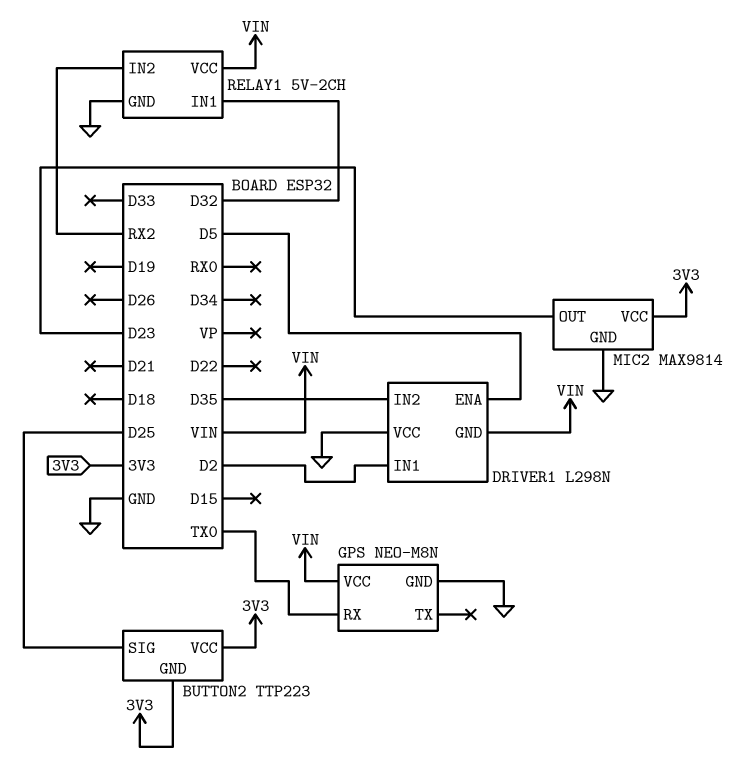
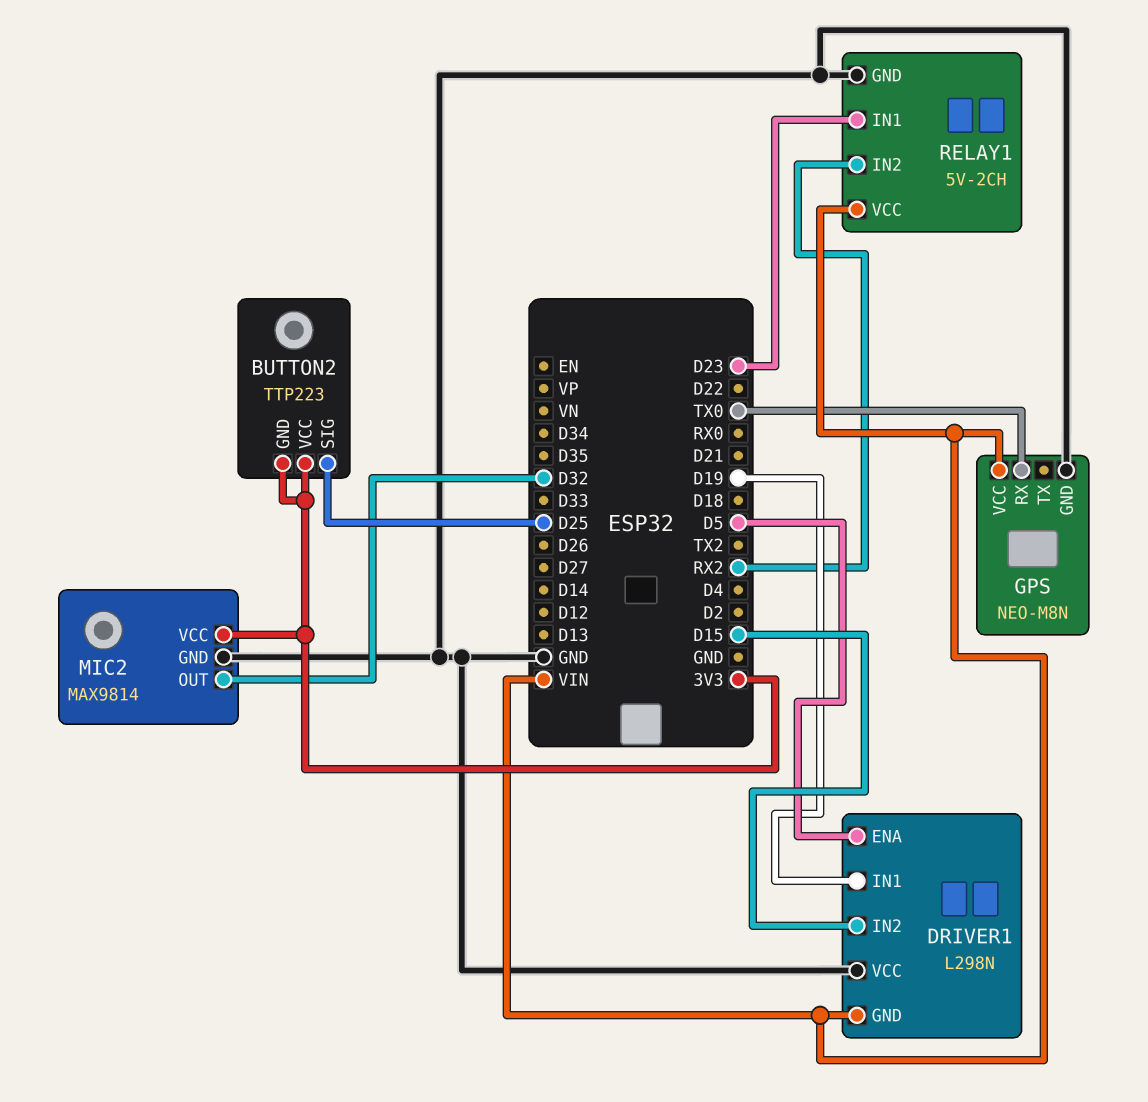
DRIVER1 pin IN1: D2 -> D19
DRIVER1 pin IN2: D35 -> D15
MIC2 pin OUT: D23 -> D32
RELAY1 pin IN1: D32 -> D23

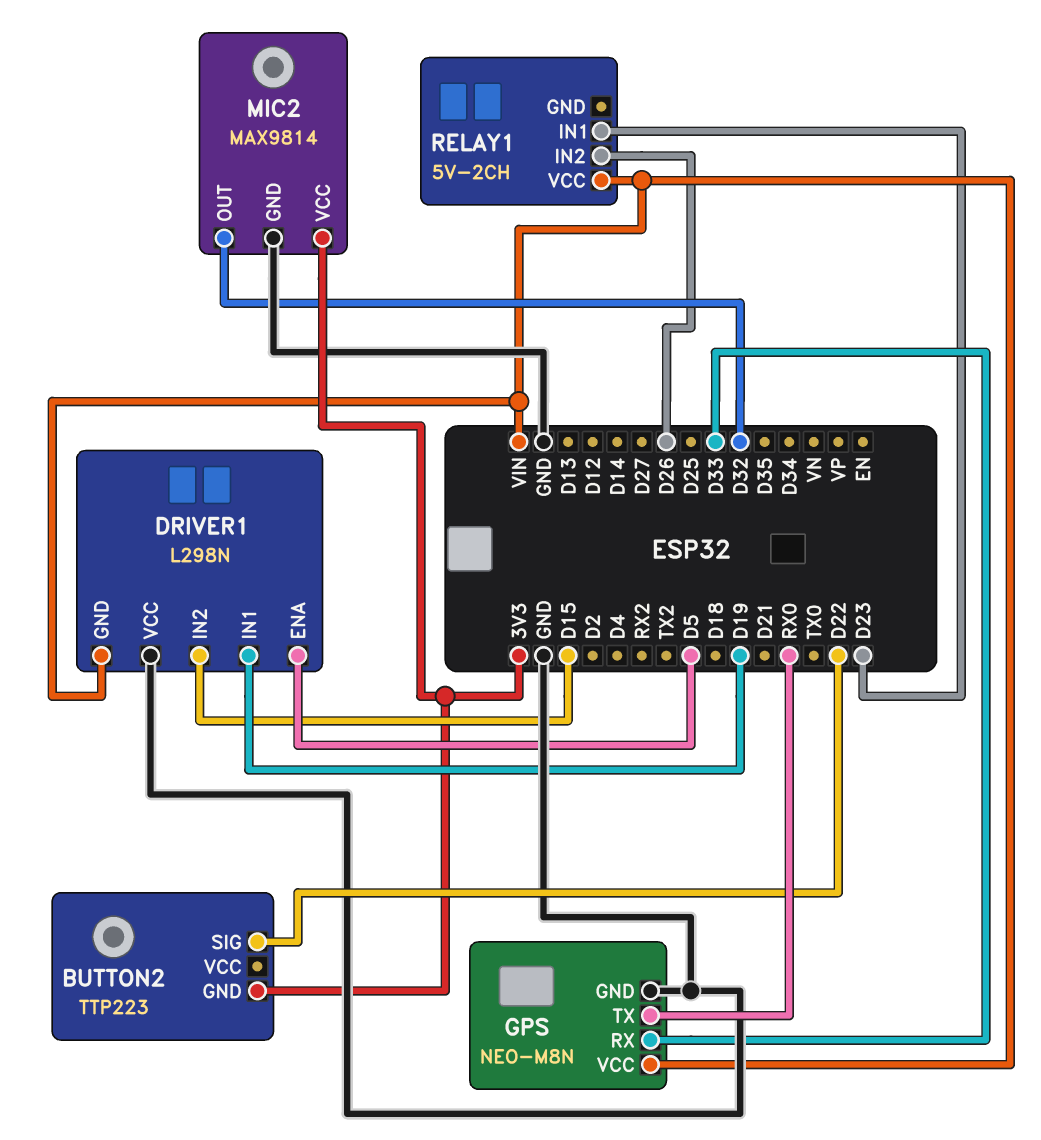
BUTTON2 pin SIG: D25 -> D22
BUTTON2 pin VCC: 3V3 -> none
GPS pin RX: TX0 -> D33
GPS pin TX: none -> RX0
RELAY1 pin GND: GND -> none
RELAY1 pin IN2: RX2 -> D26

